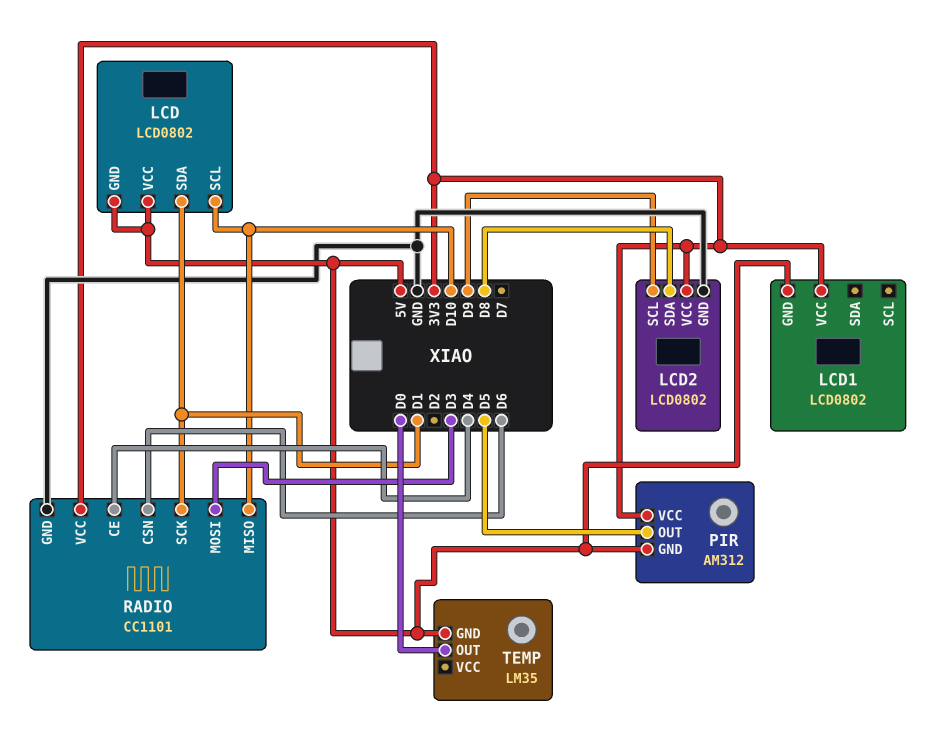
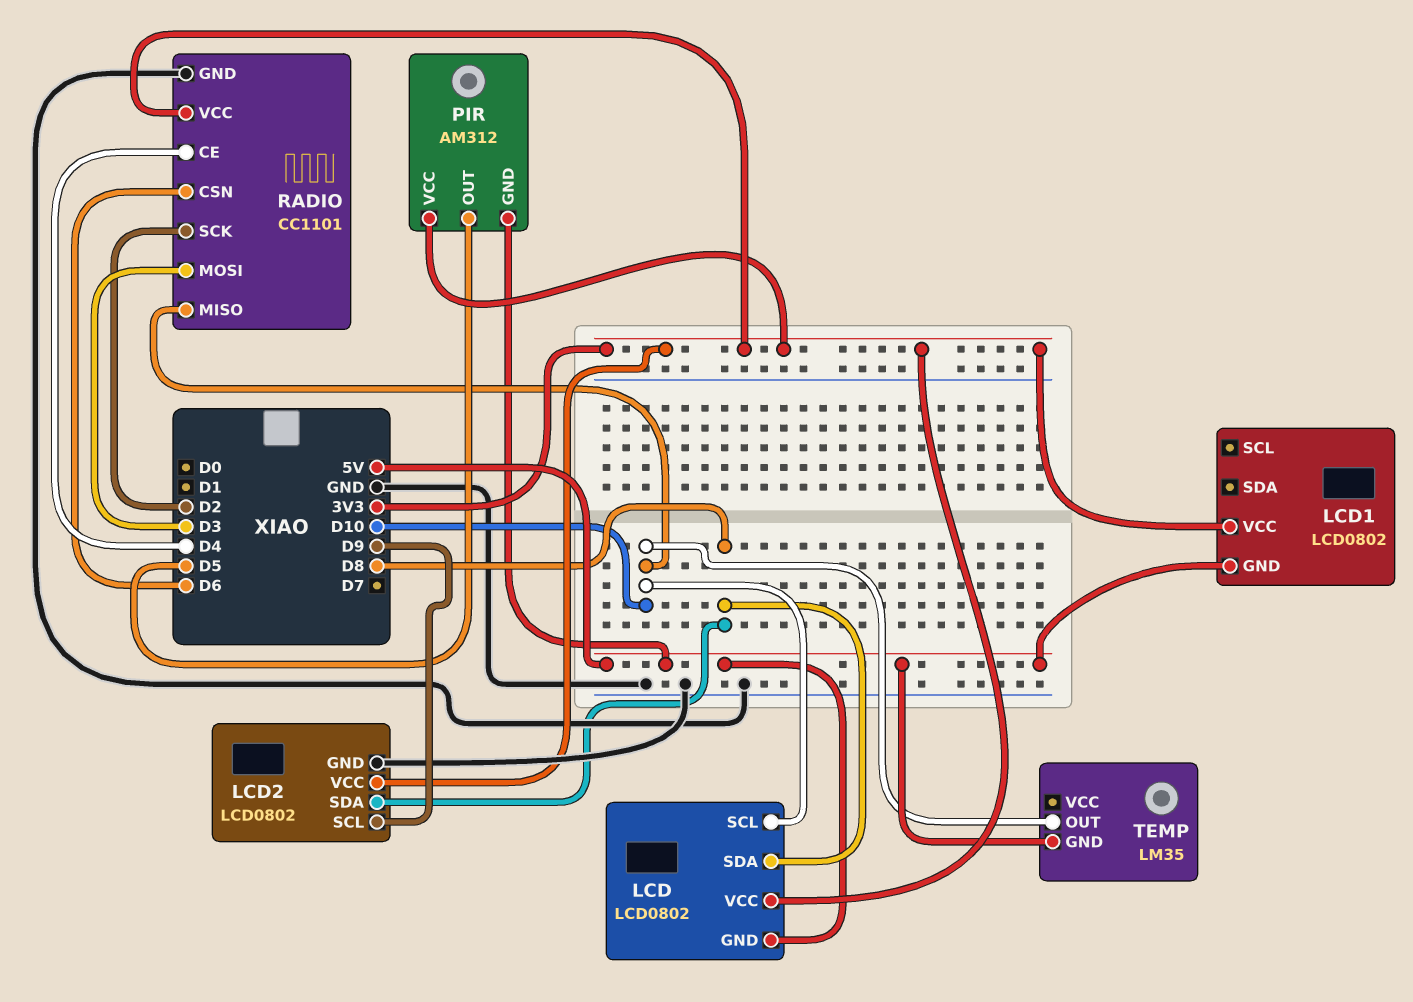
LCD pin SDA: D1 -> D8
LCD pin VCC: 5V -> 3V3
RADIO pin SCK: D1 -> D2
TEMP pin OUT: D0 -> D10

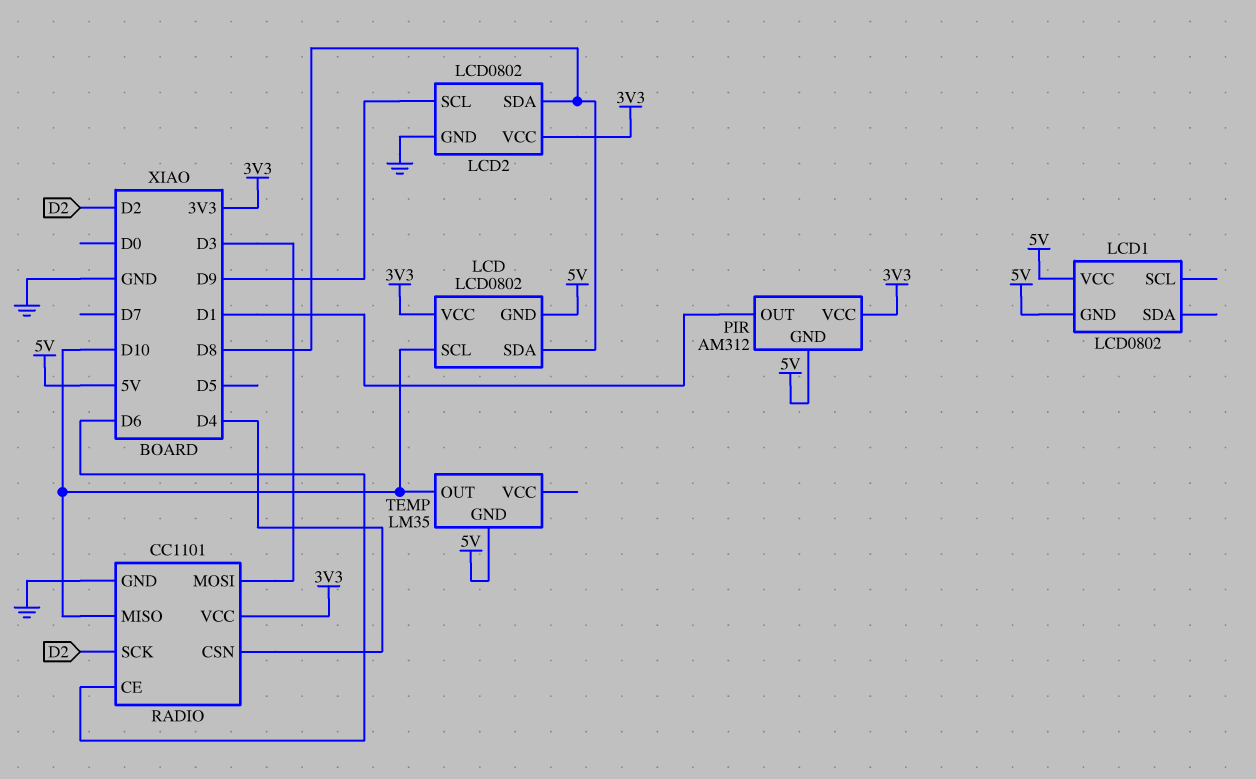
LCD1 pin VCC: 3V3 -> 5V
PIR pin OUT: D5 -> D1
RADIO pin CE: D4 -> D6
RADIO pin CSN: D6 -> D4

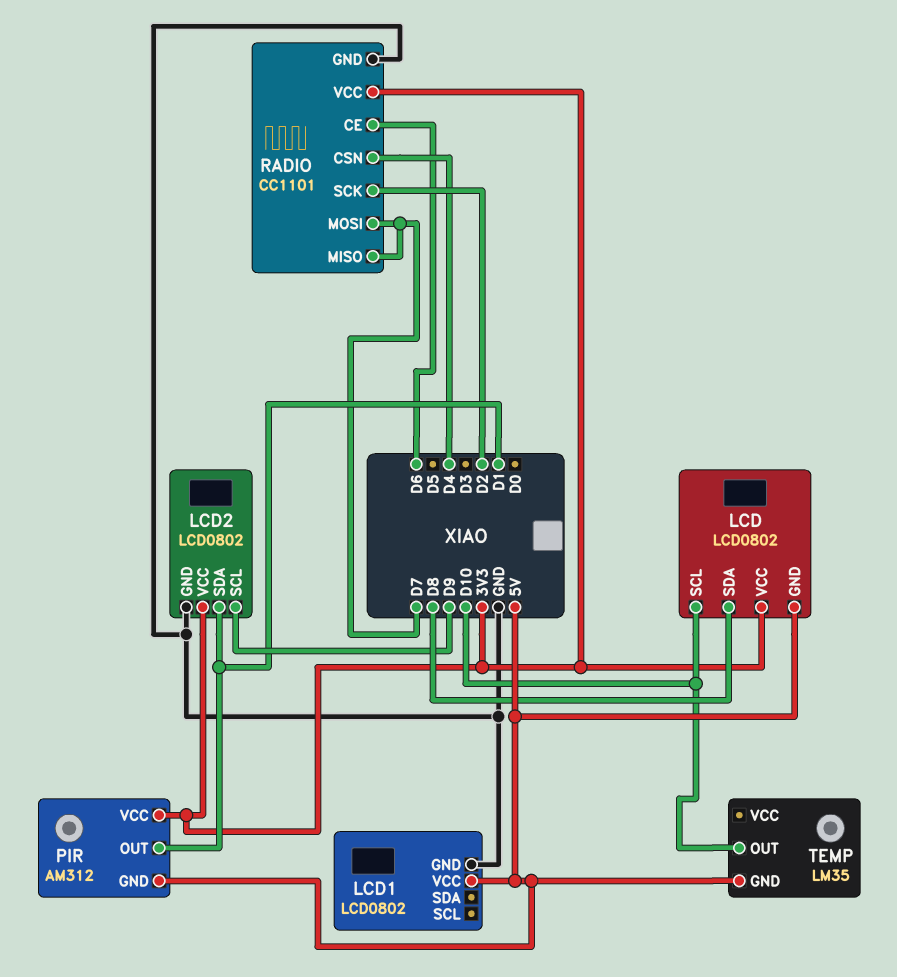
LCD1 pin GND: 5V -> GND
LCD2 pin SDA: D8 -> D1
RADIO pin MISO: D10 -> D7
RADIO pin MOSI: D3 -> D7

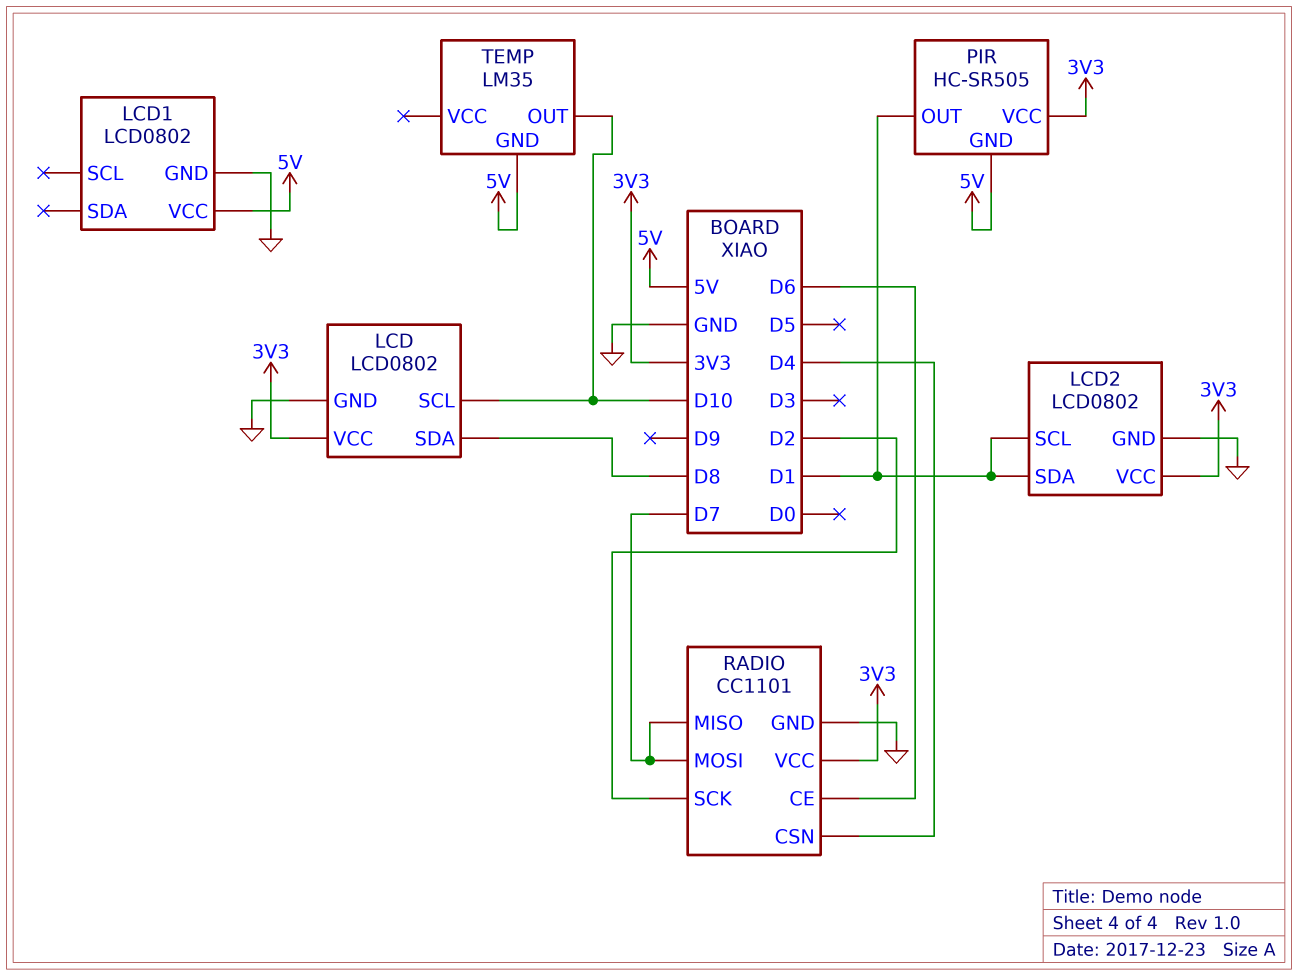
LCD pin GND: 5V -> GND
LCD2 pin SCL: D9 -> D1
PIR: AM312 -> HC-SR505

